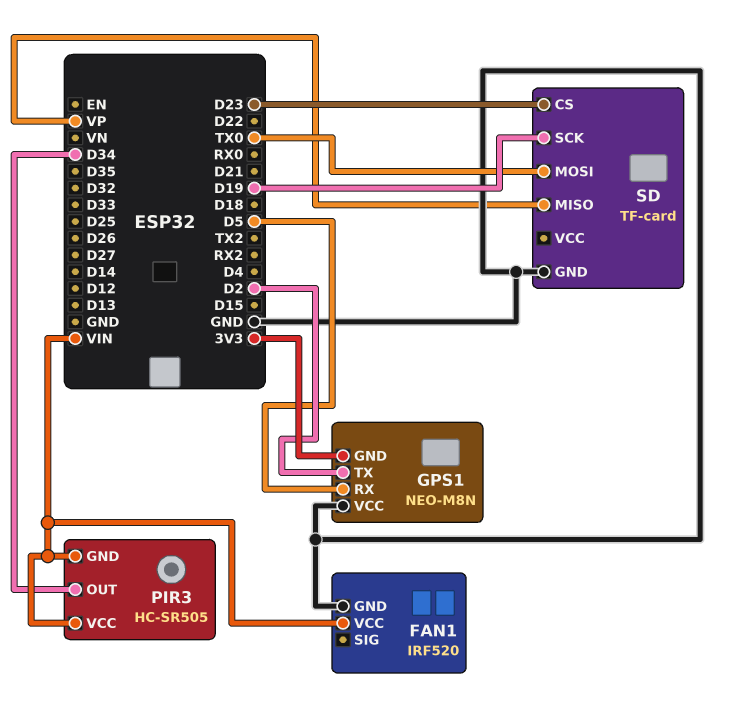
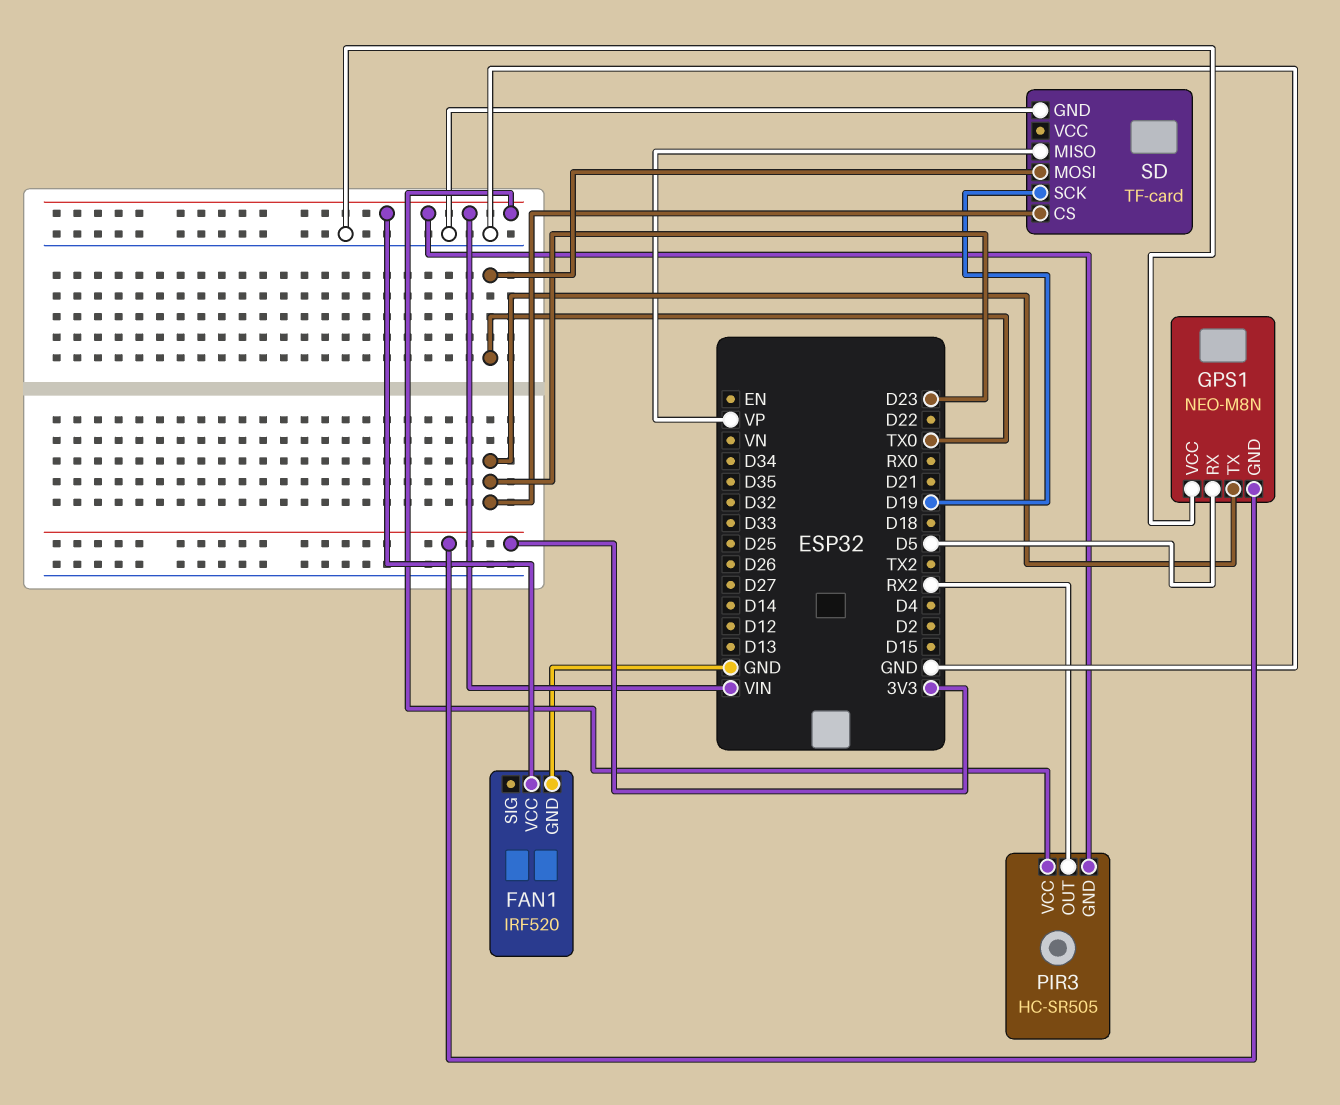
GPS1 pin TX: D2 -> D23
PIR3 pin OUT: D34 -> RX2

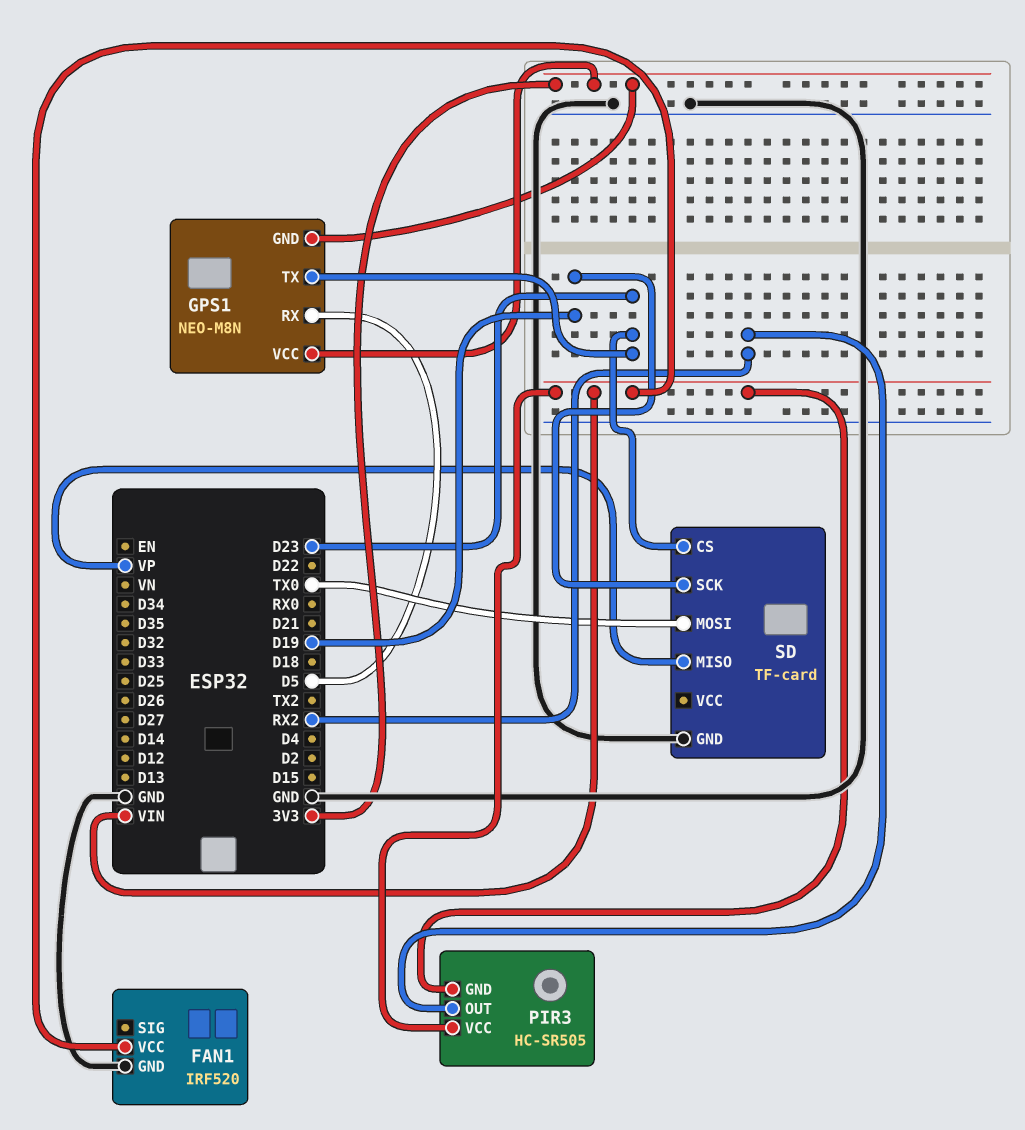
GPS1 pin VCC: GND -> 3V3

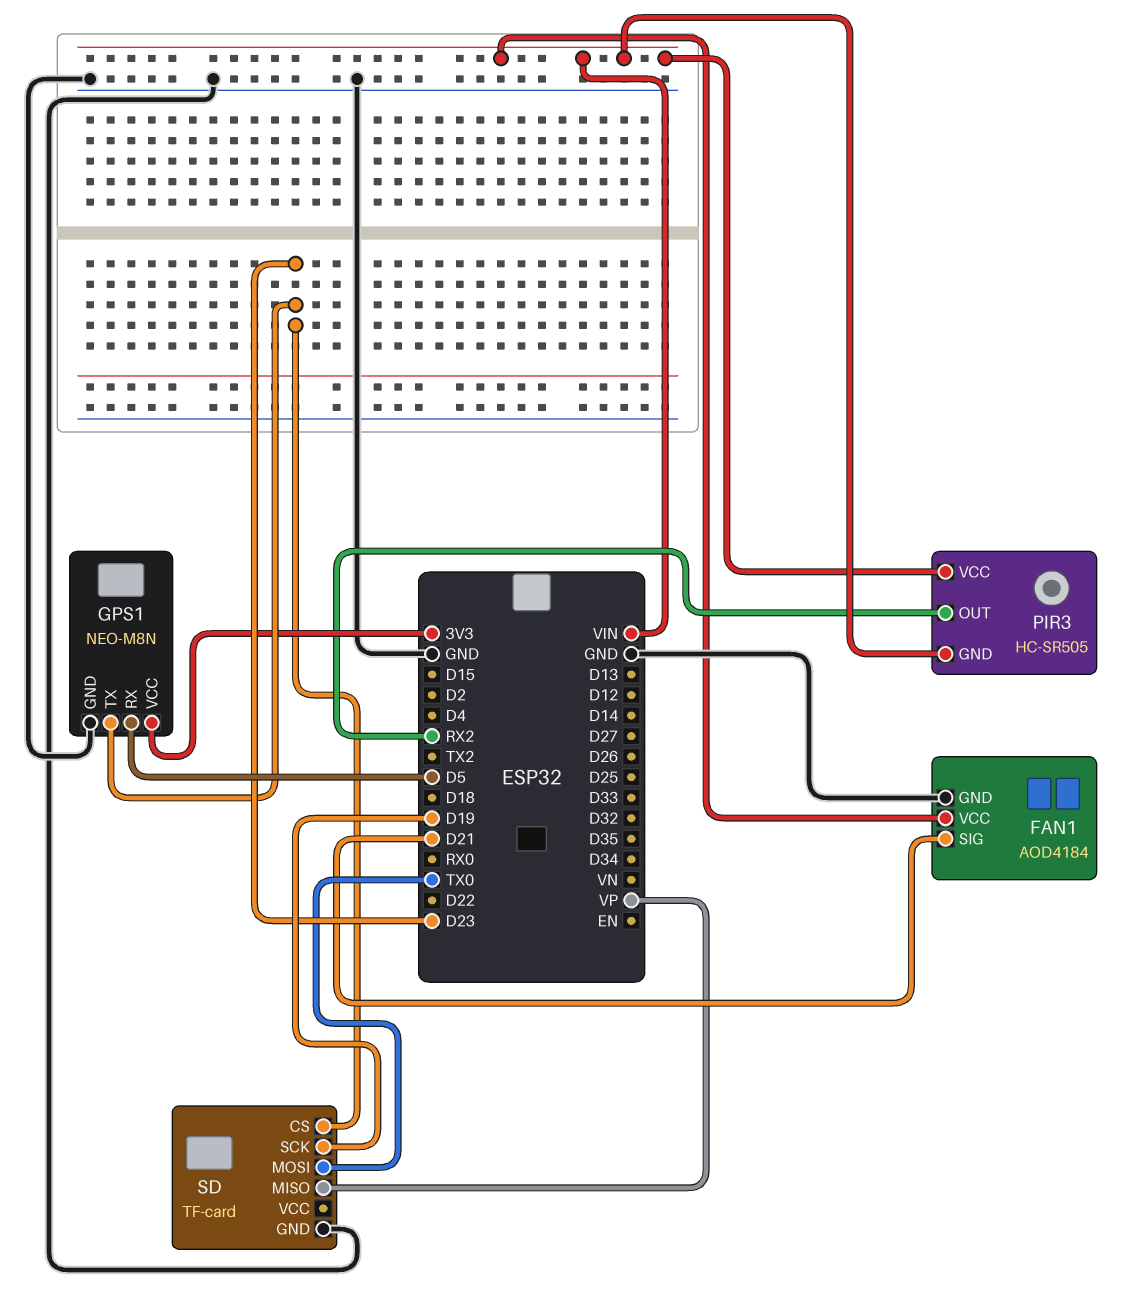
FAN1: IRF520 -> AOD4184
FAN1 pin SIG: none -> D21
GPS1 pin GND: 3V3 -> GND

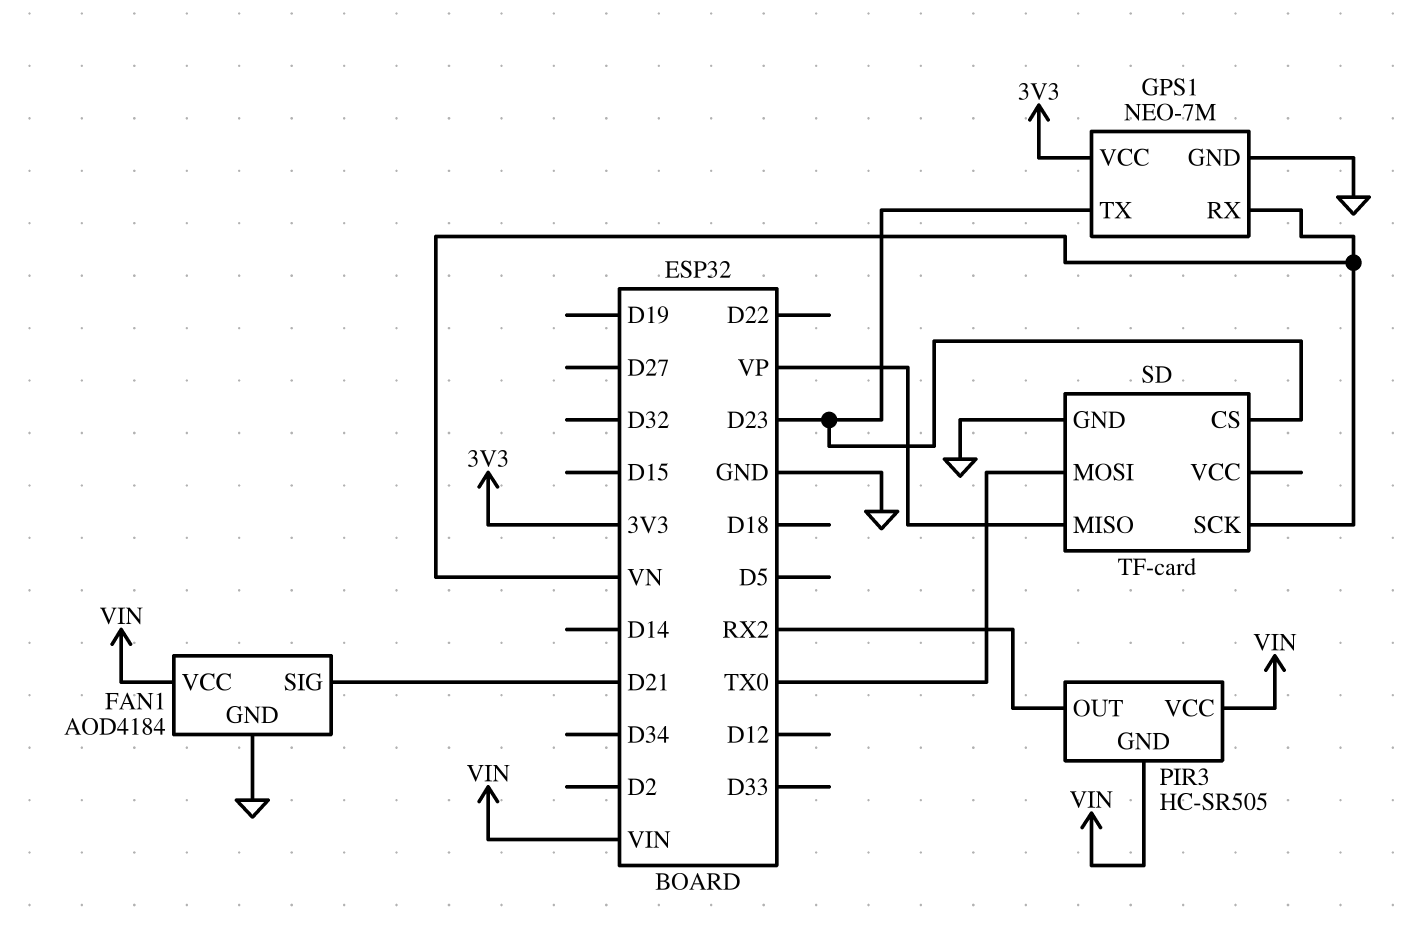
GPS1: NEO-M8N -> NEO-7M
GPS1 pin RX: D5 -> VN
SD pin SCK: D19 -> VN

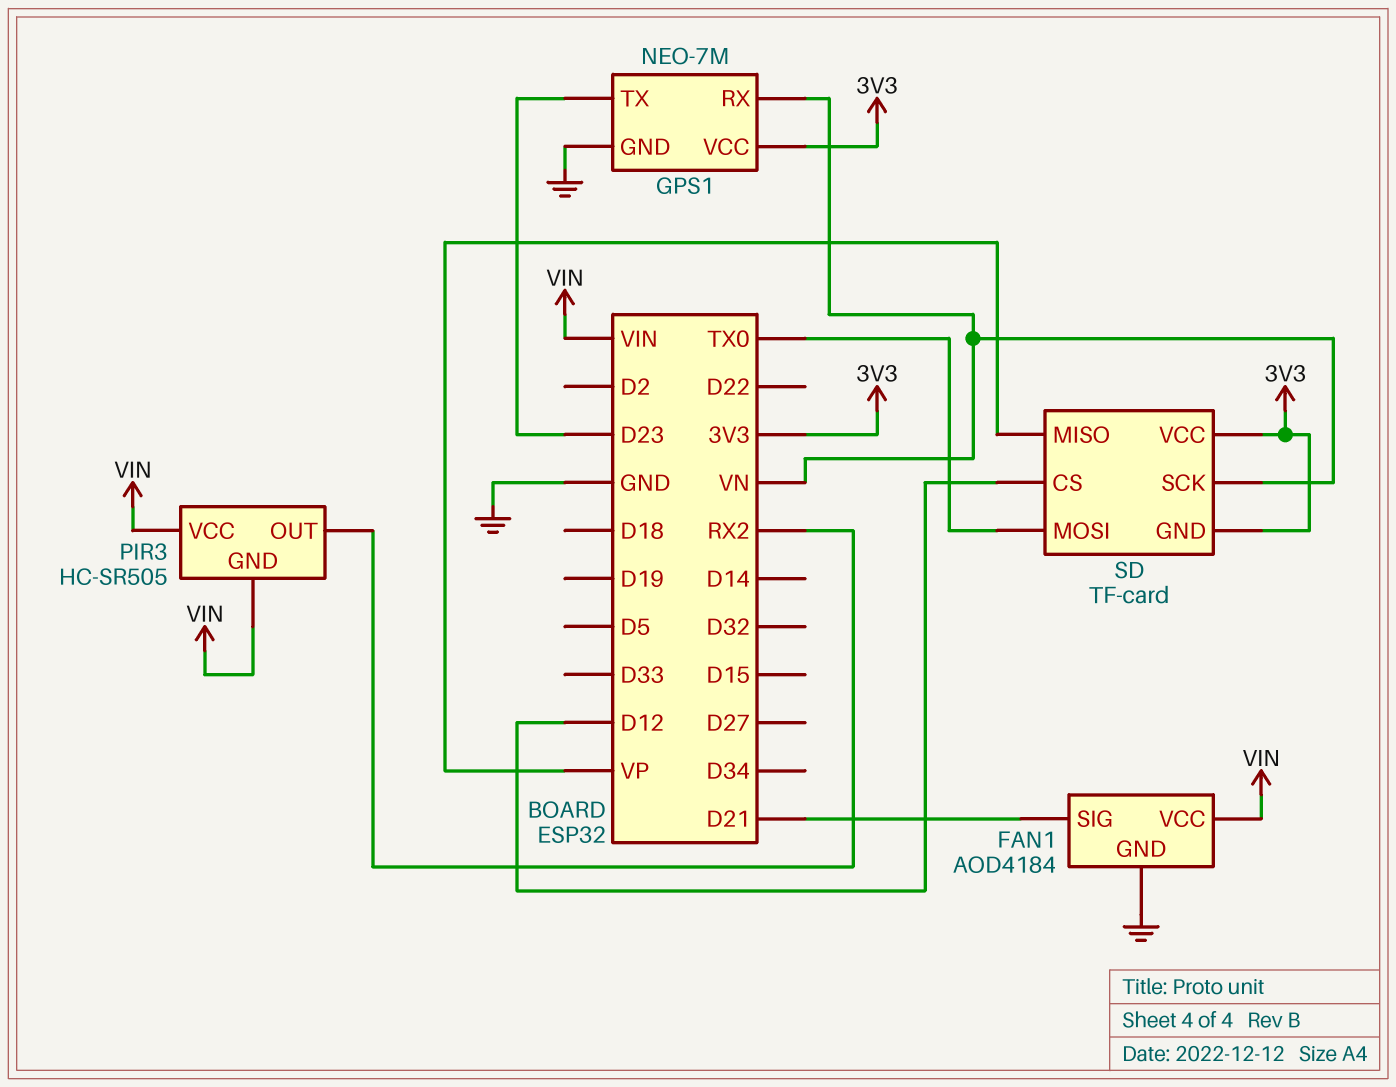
SD pin CS: D23 -> D12
SD pin GND: GND -> 3V3
SD pin VCC: none -> 3V3

